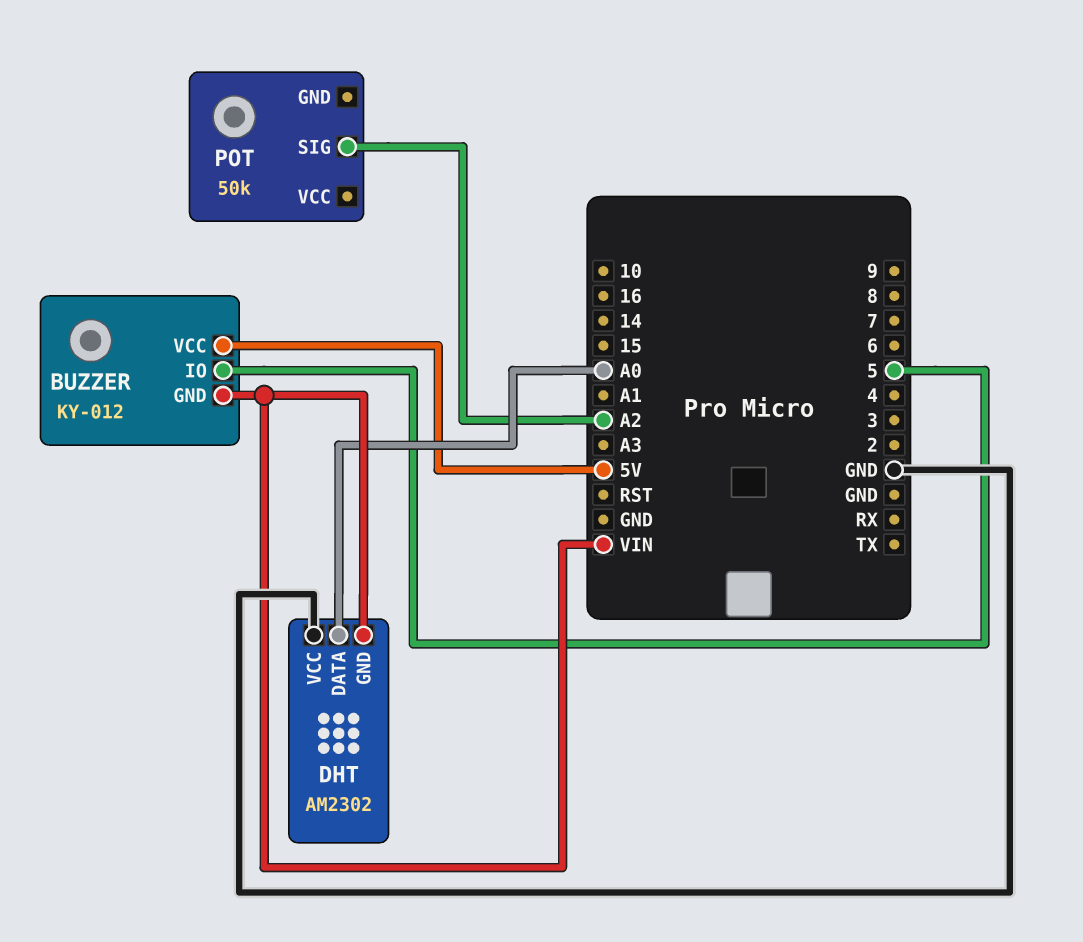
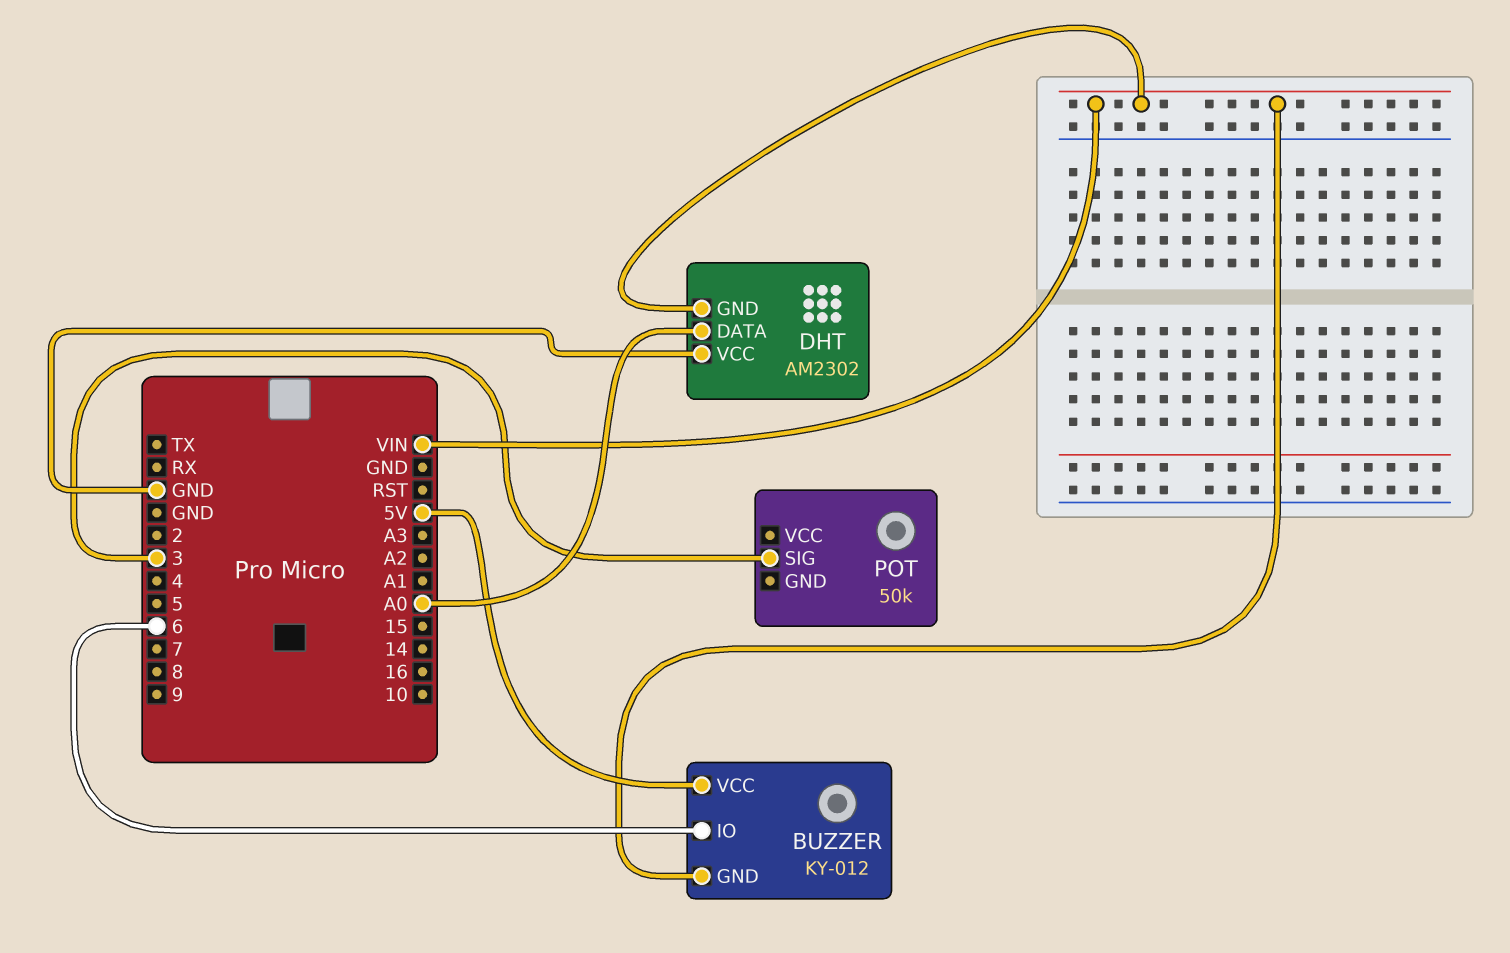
BUZZER pin IO: 5 -> 6
POT pin SIG: A2 -> 3

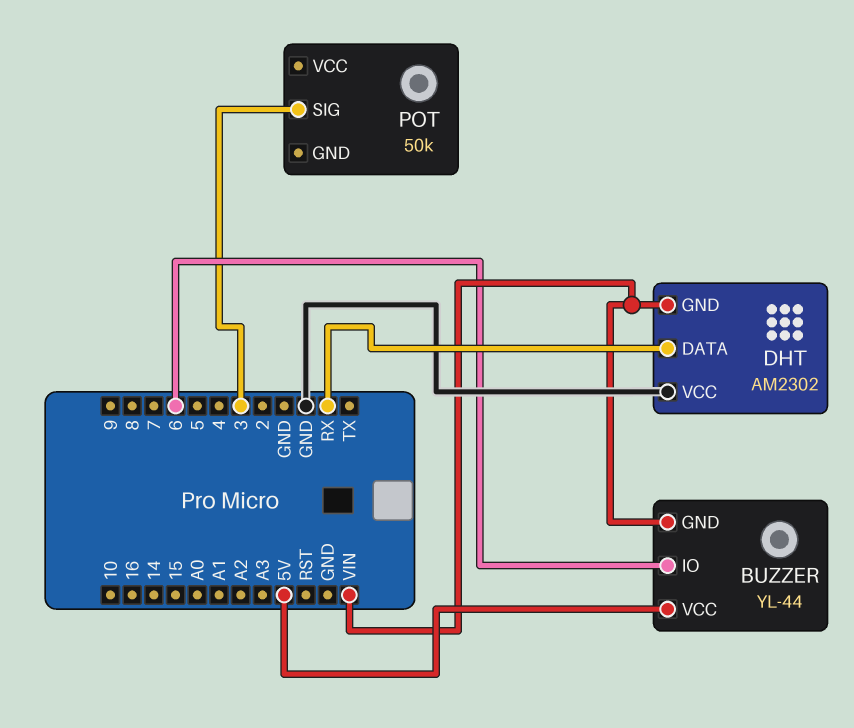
BUZZER: KY-012 -> YL-44
DHT pin DATA: A0 -> RX

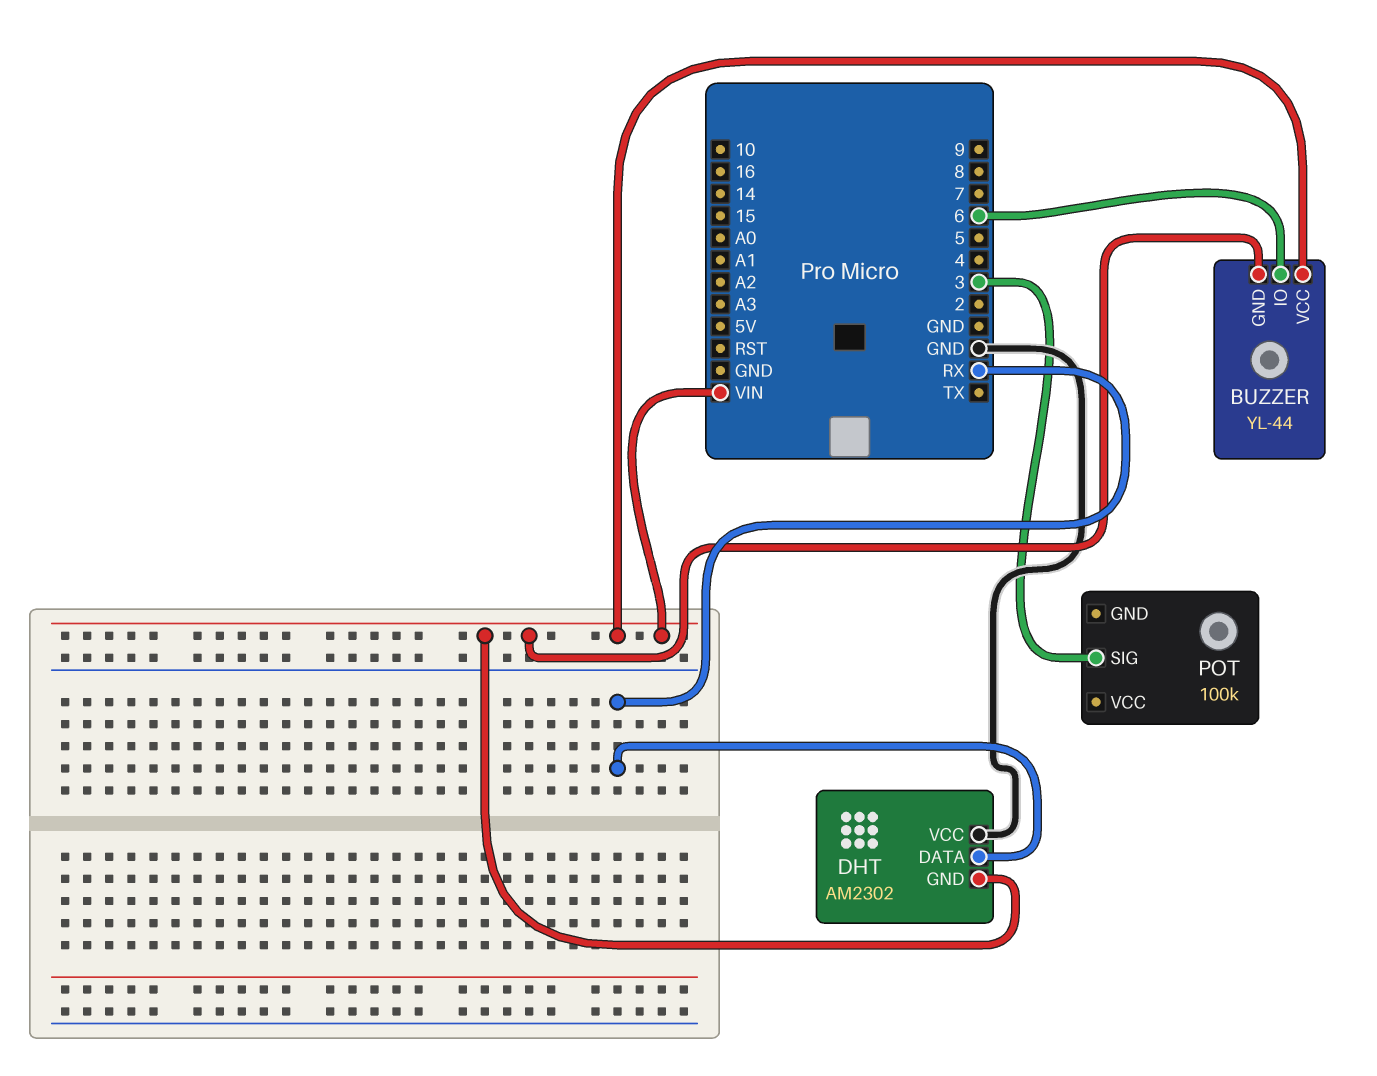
BUZZER pin VCC: 5V -> VIN
POT: 50k -> 100k

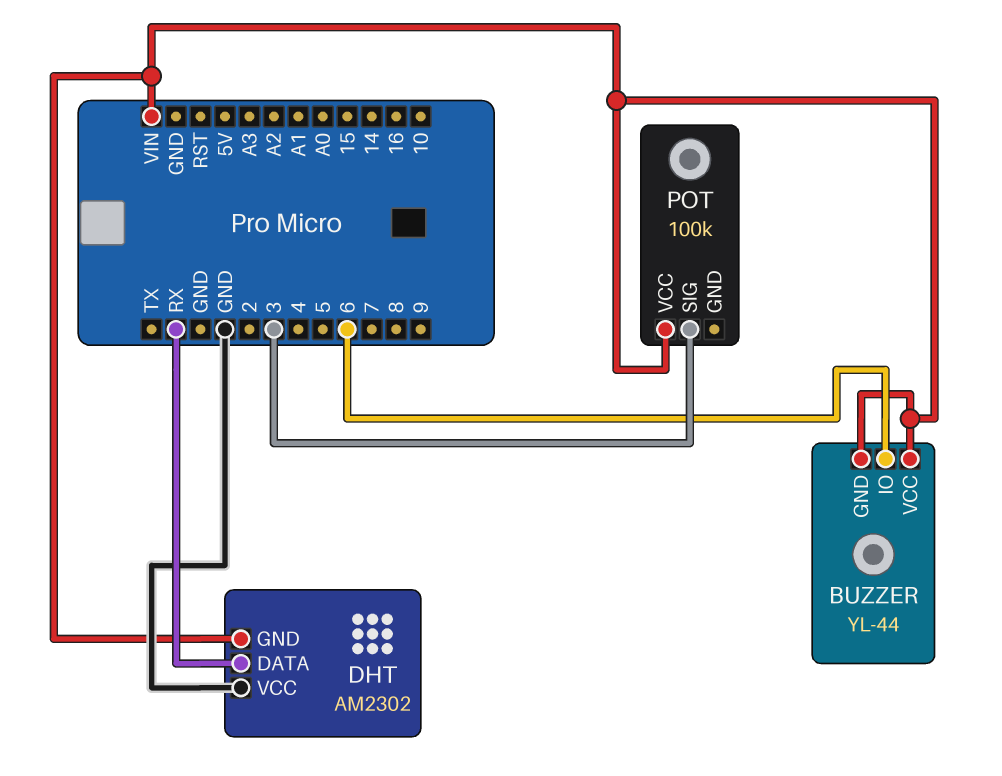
POT pin VCC: none -> VIN

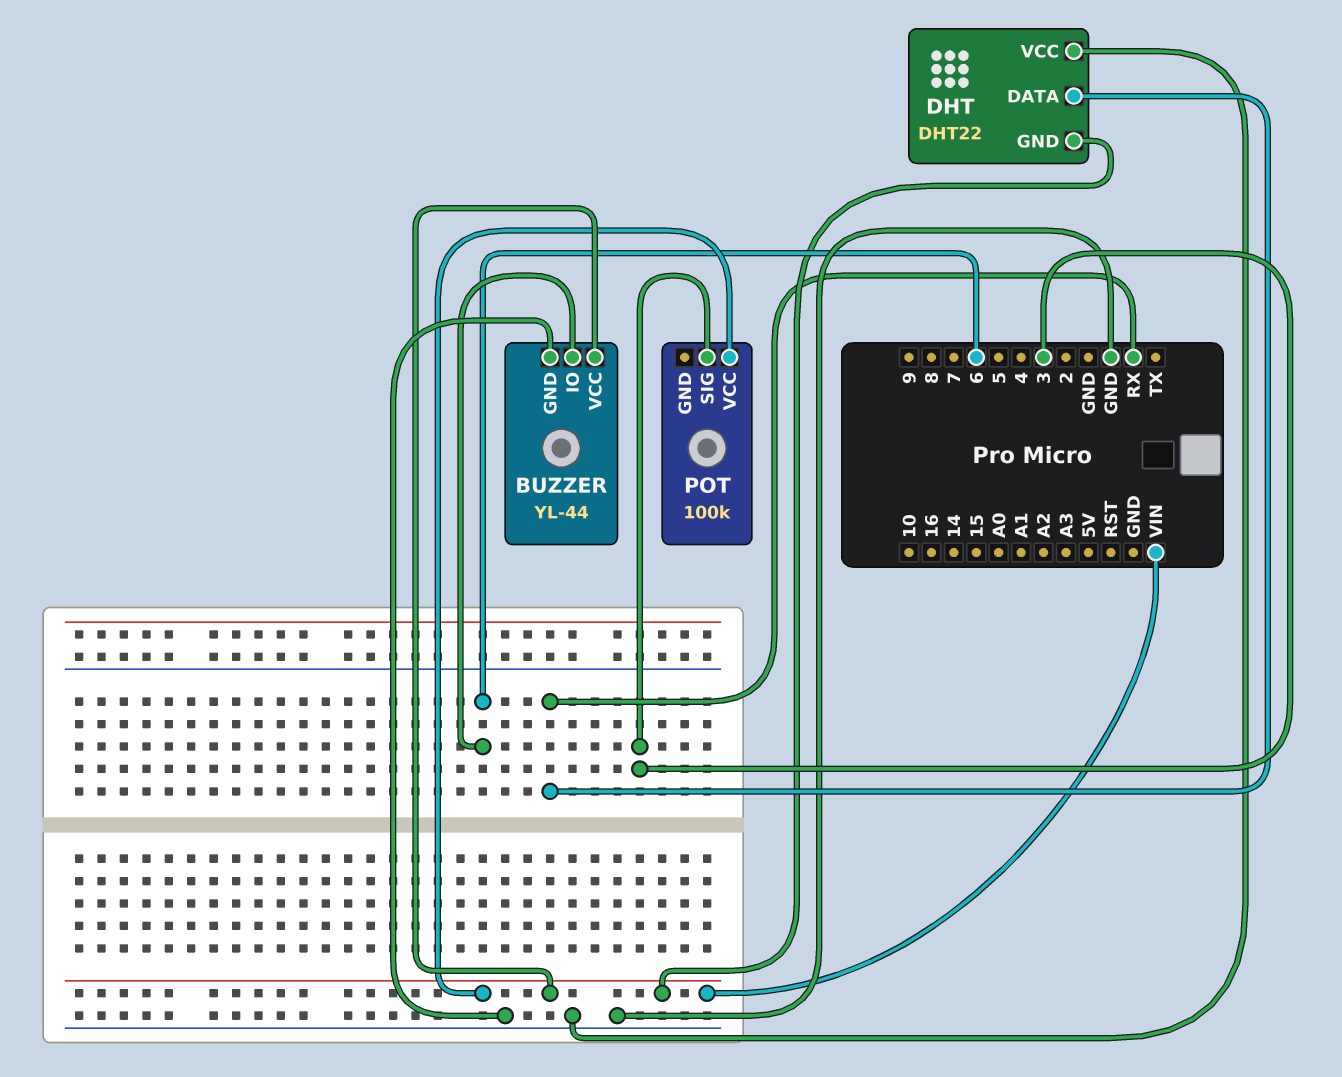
BUZZER pin GND: VIN -> GND
DHT: AM2302 -> DHT22

